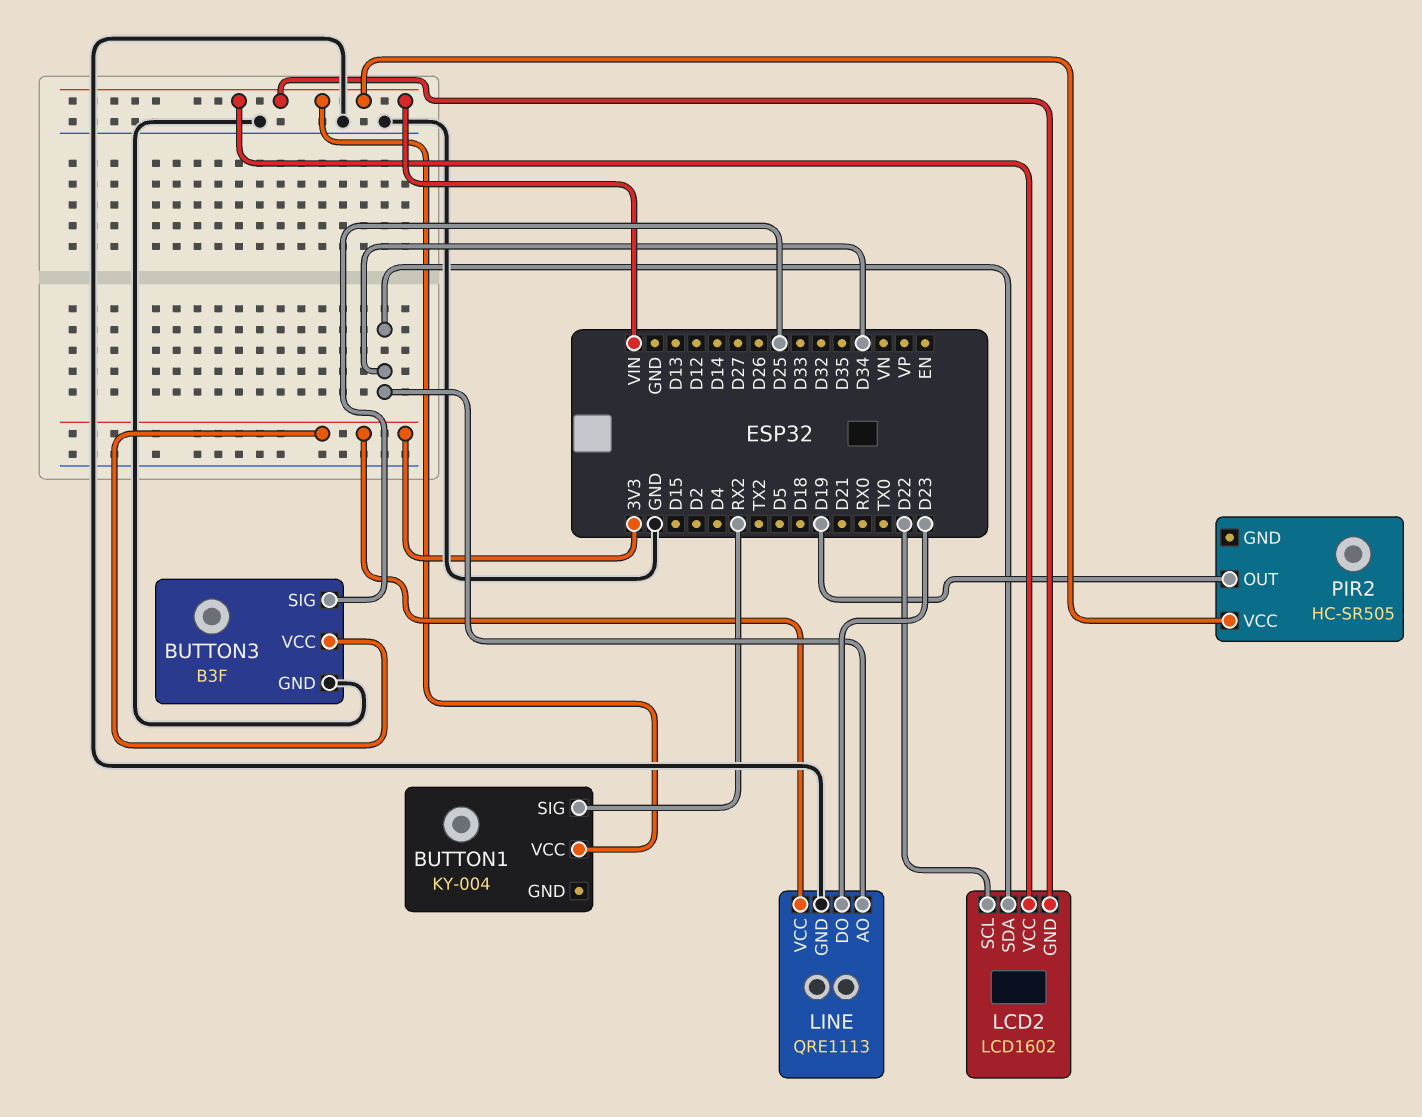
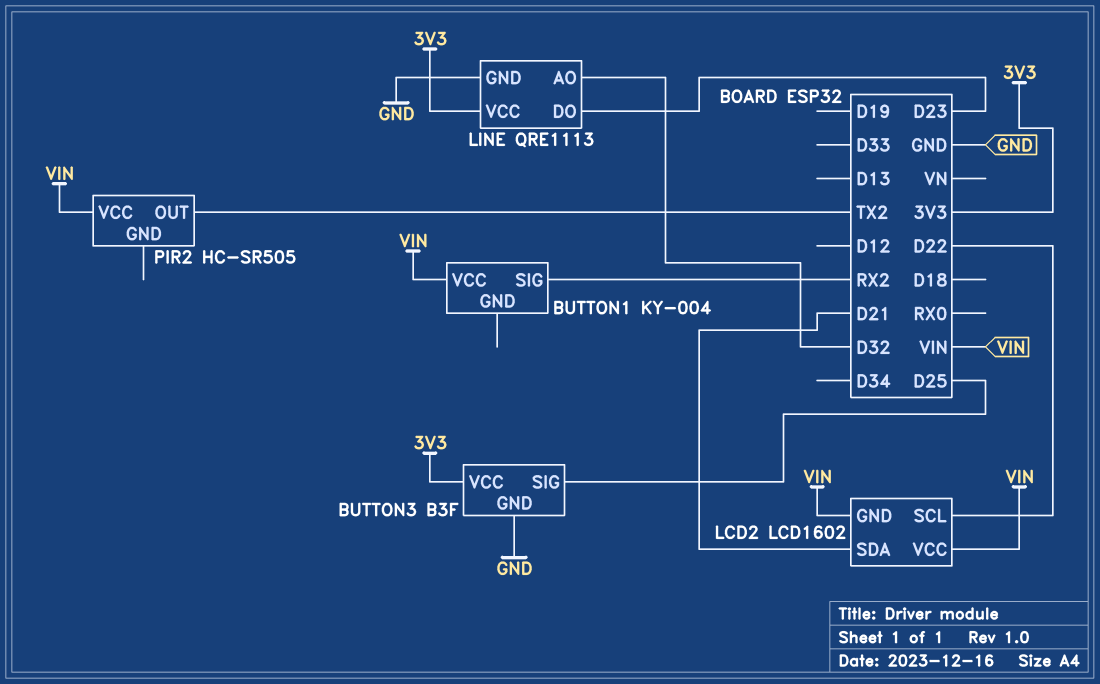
LCD2 pin SDA: D34 -> D21
LINE pin AO: D34 -> D32
PIR2 pin OUT: D19 -> TX2

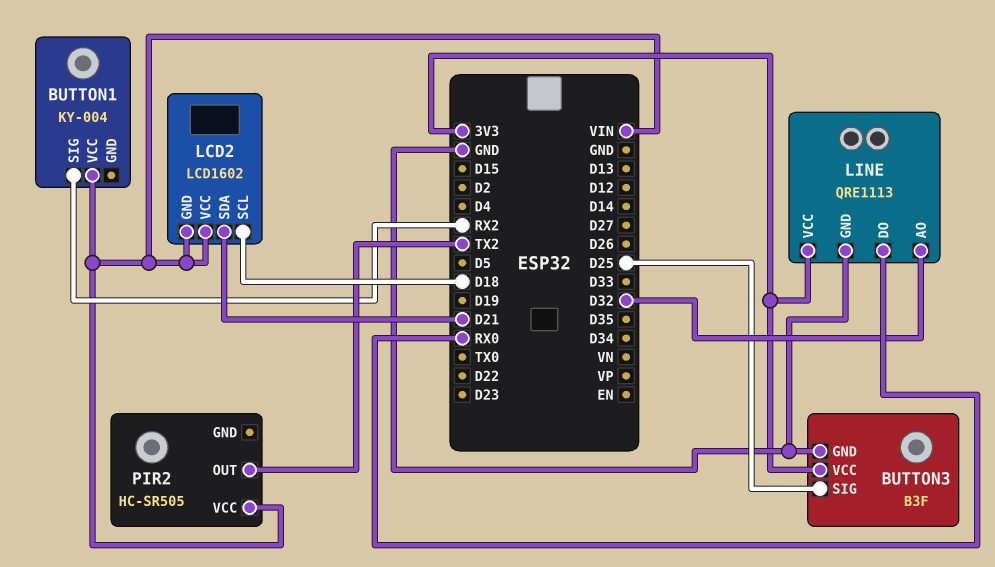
LCD2 pin SCL: D22 -> D18
LINE pin DO: D23 -> RX0

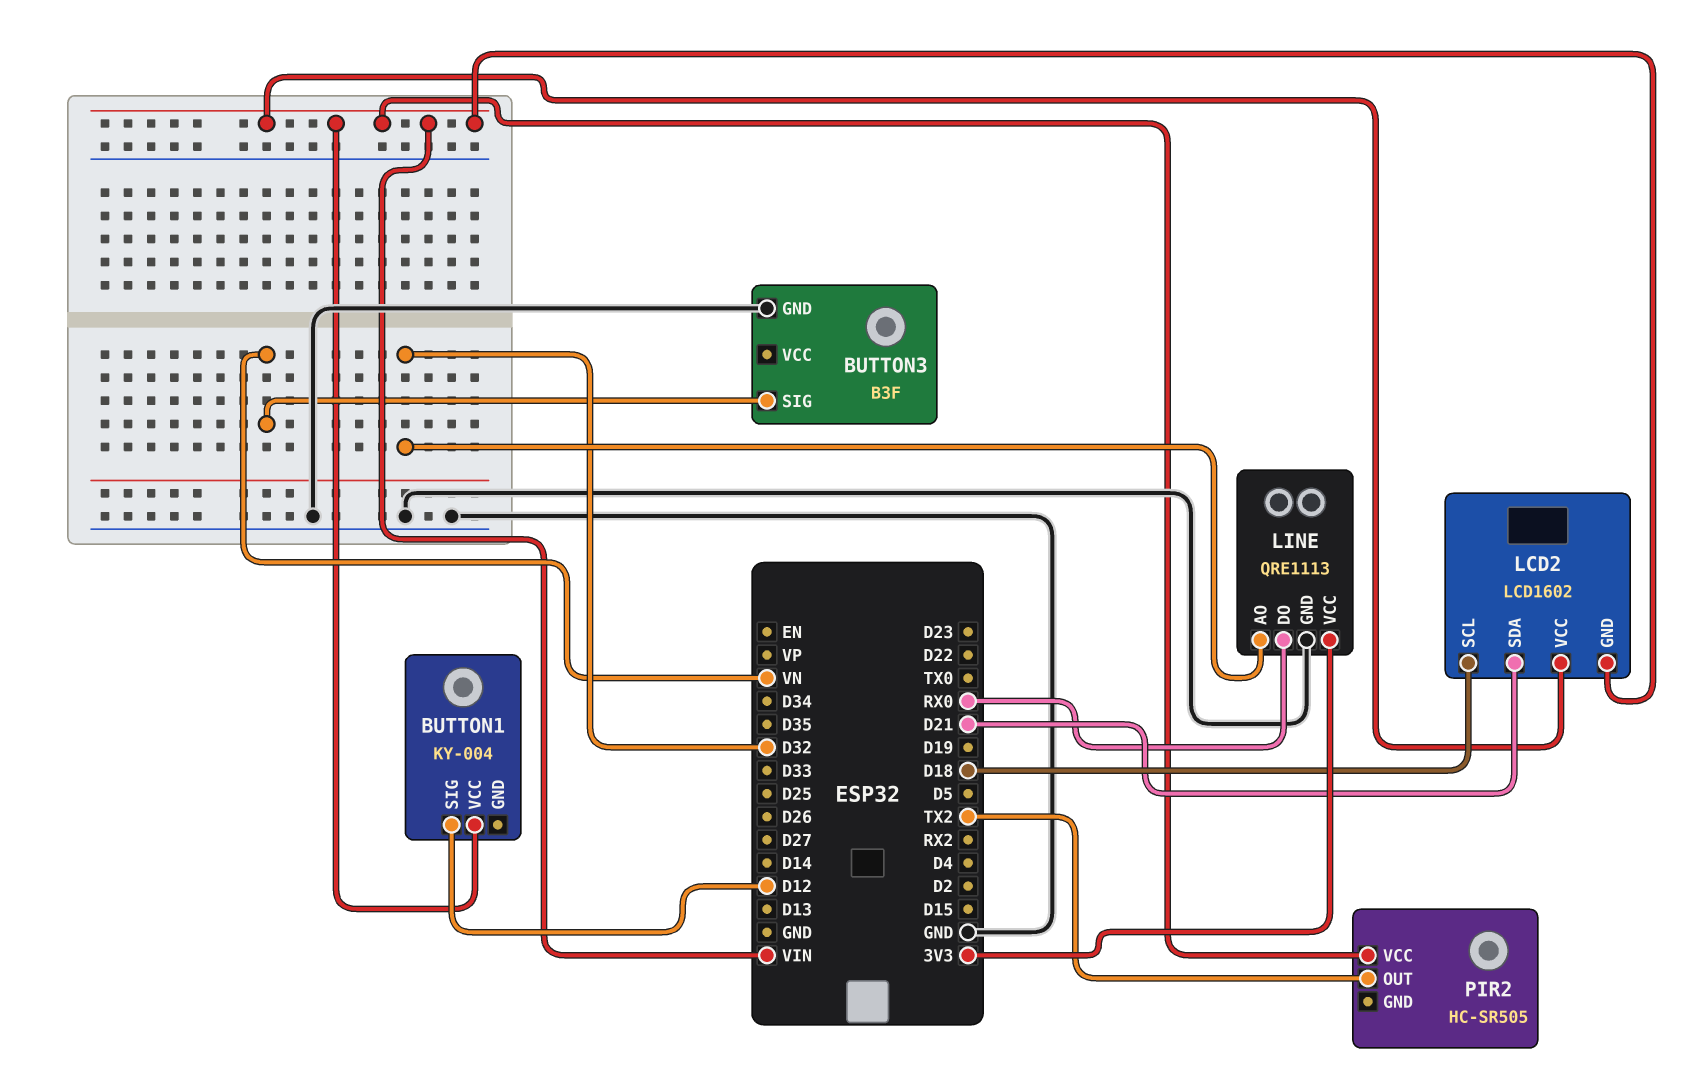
BUTTON1 pin SIG: RX2 -> D12
BUTTON3 pin SIG: D25 -> VN
BUTTON3 pin VCC: 3V3 -> none

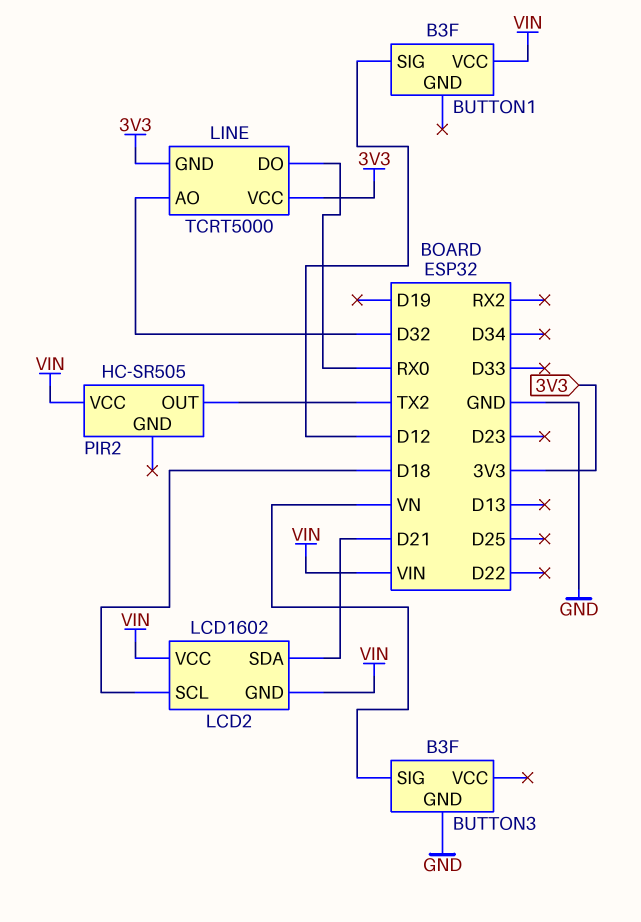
BUTTON1: KY-004 -> B3F
LINE: QRE1113 -> TCRT5000
LINE pin GND: GND -> 3V3

